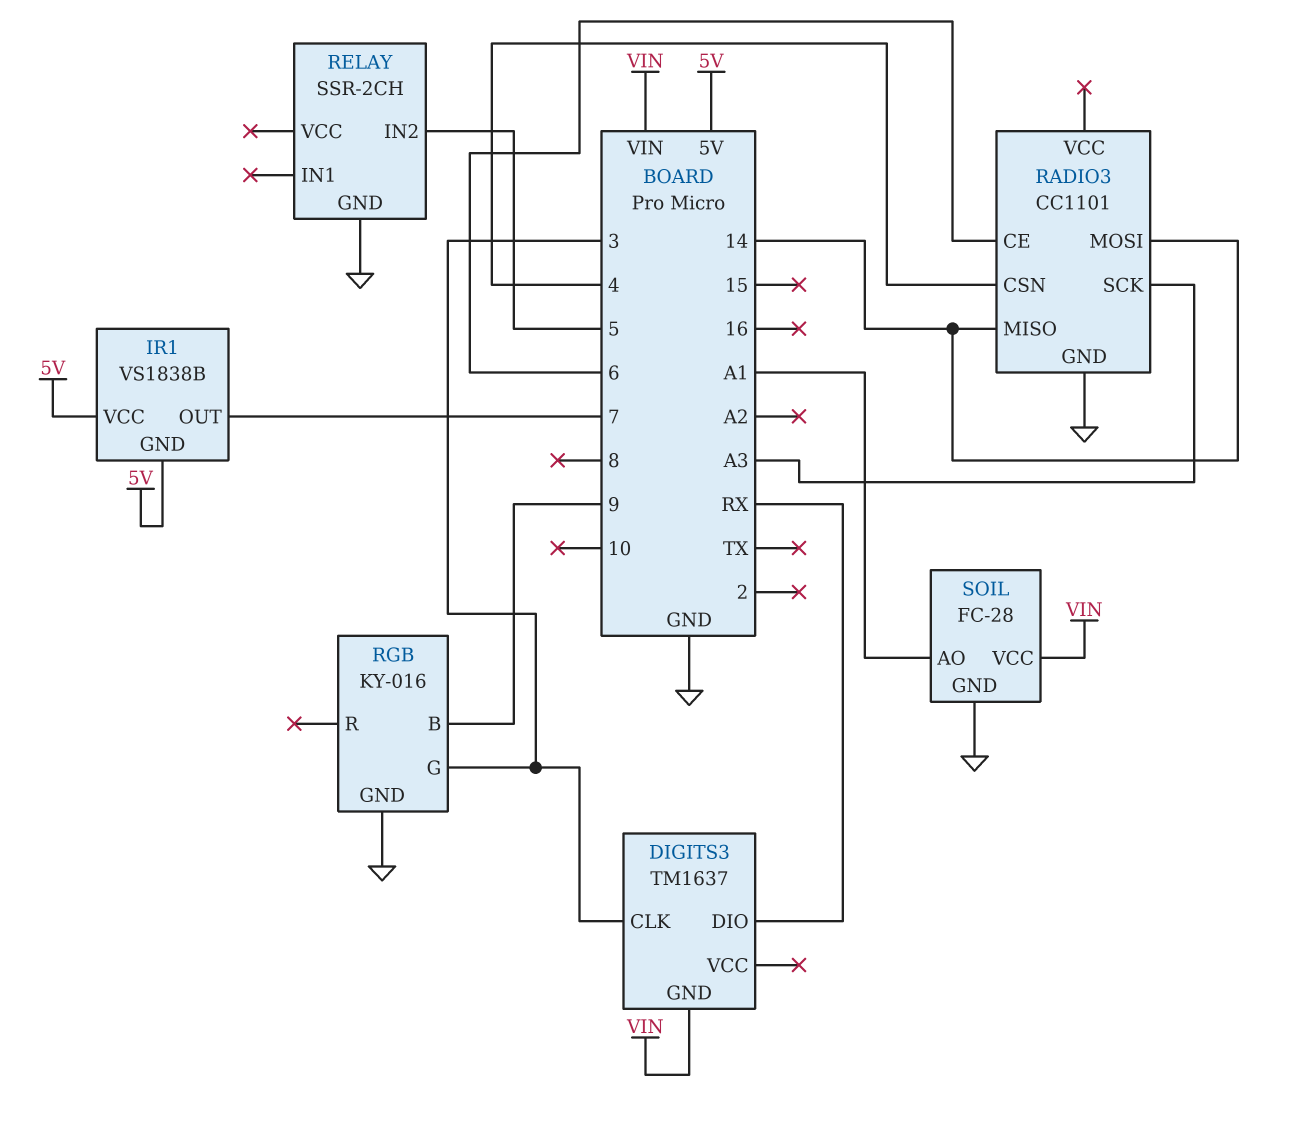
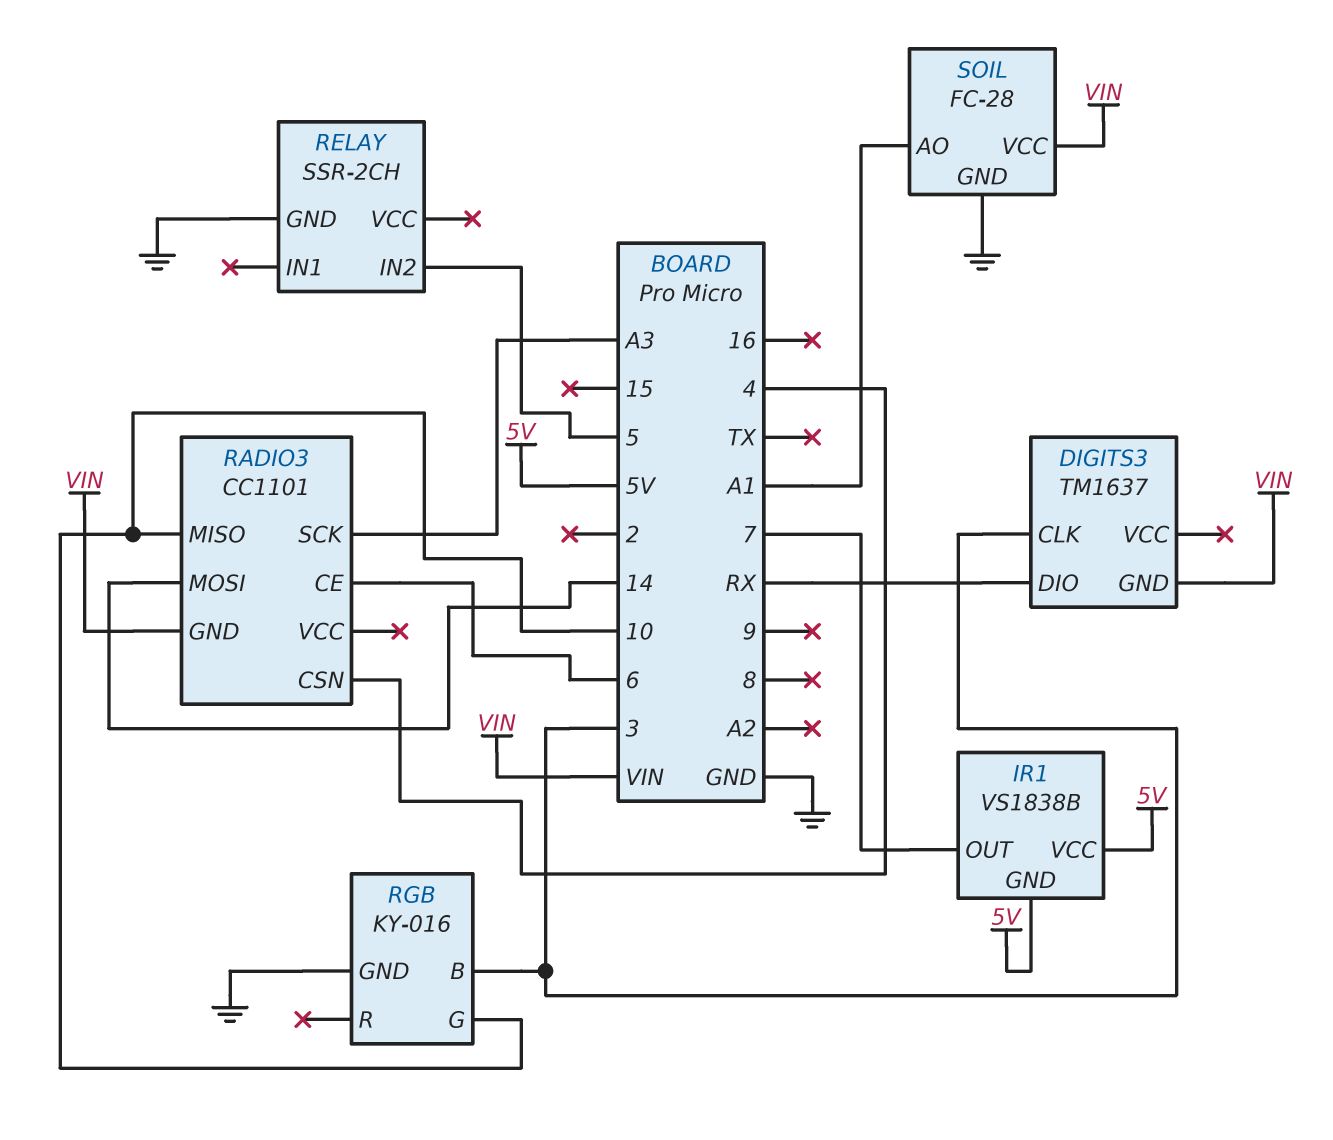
RADIO3 pin GND: GND -> VIN
RADIO3 pin MISO: 14 -> 10
RGB pin B: 9 -> 3
RGB pin G: 3 -> 10

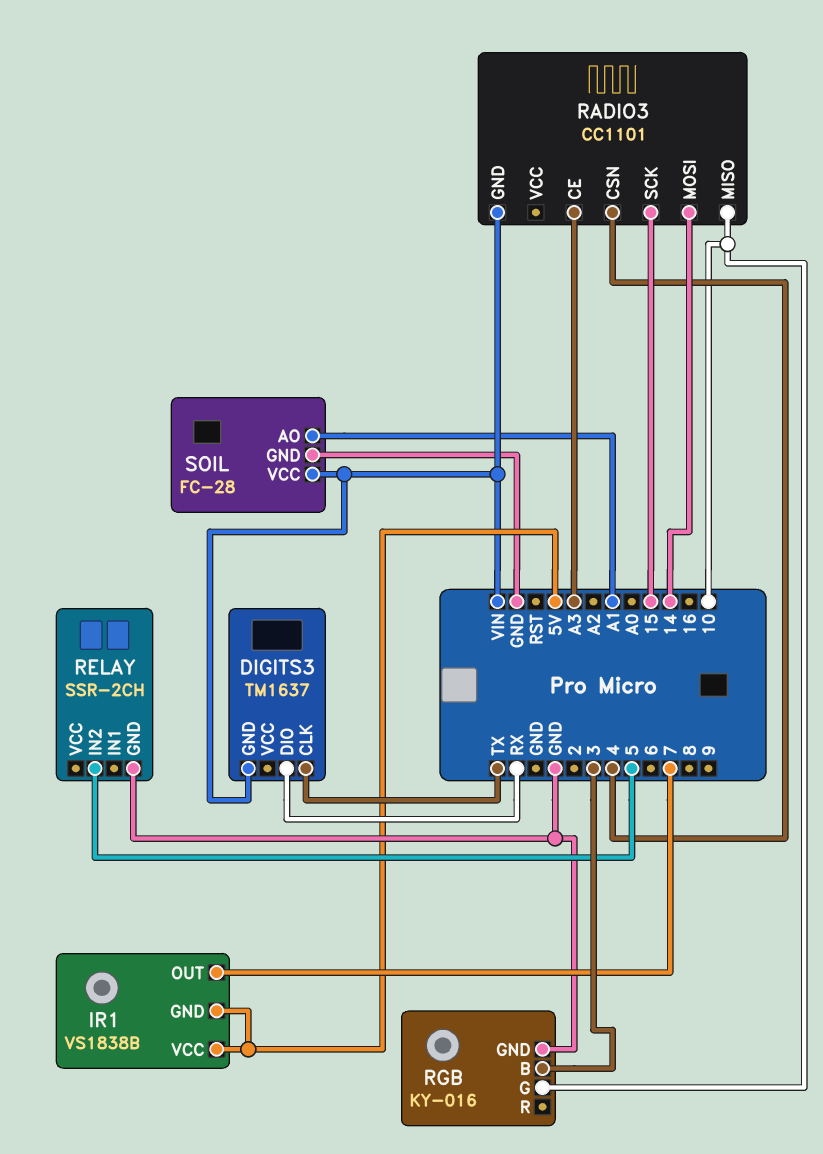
DIGITS3 pin CLK: 3 -> TX
RADIO3 pin CE: 6 -> A3
RADIO3 pin SCK: A3 -> 15

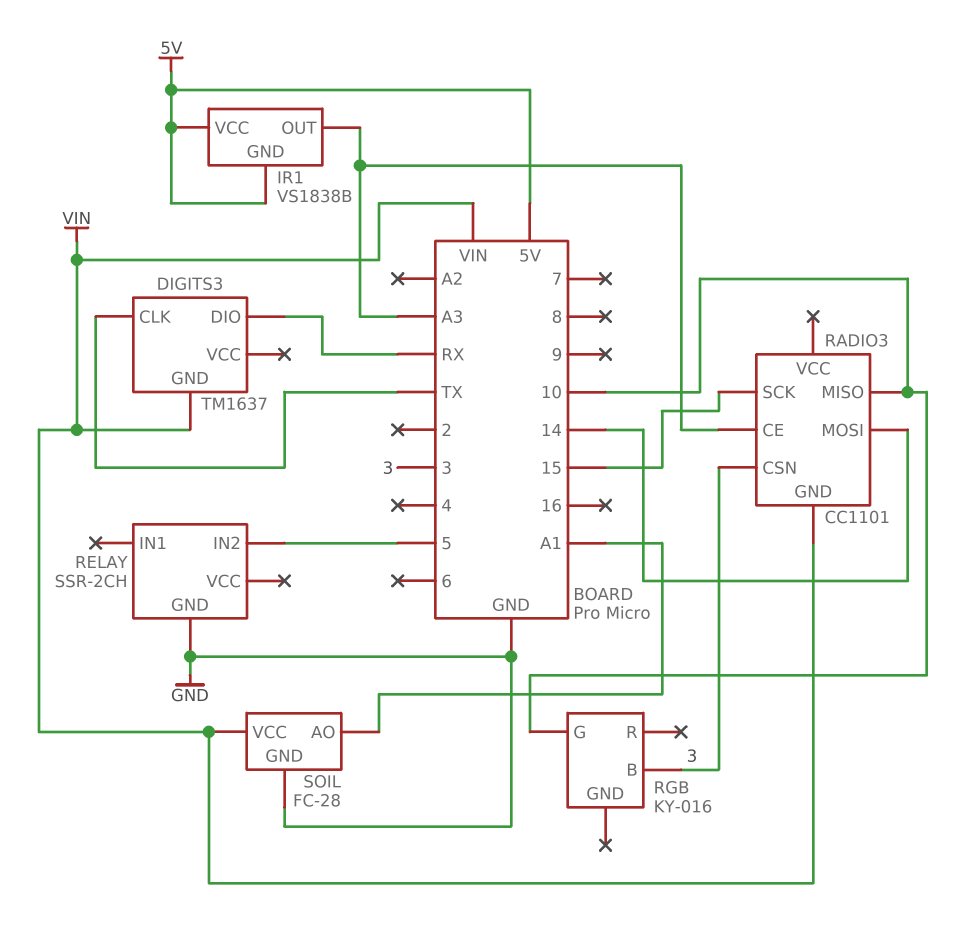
IR1 pin OUT: 7 -> A3
RADIO3 pin CSN: 4 -> 3
RGB pin GND: GND -> none

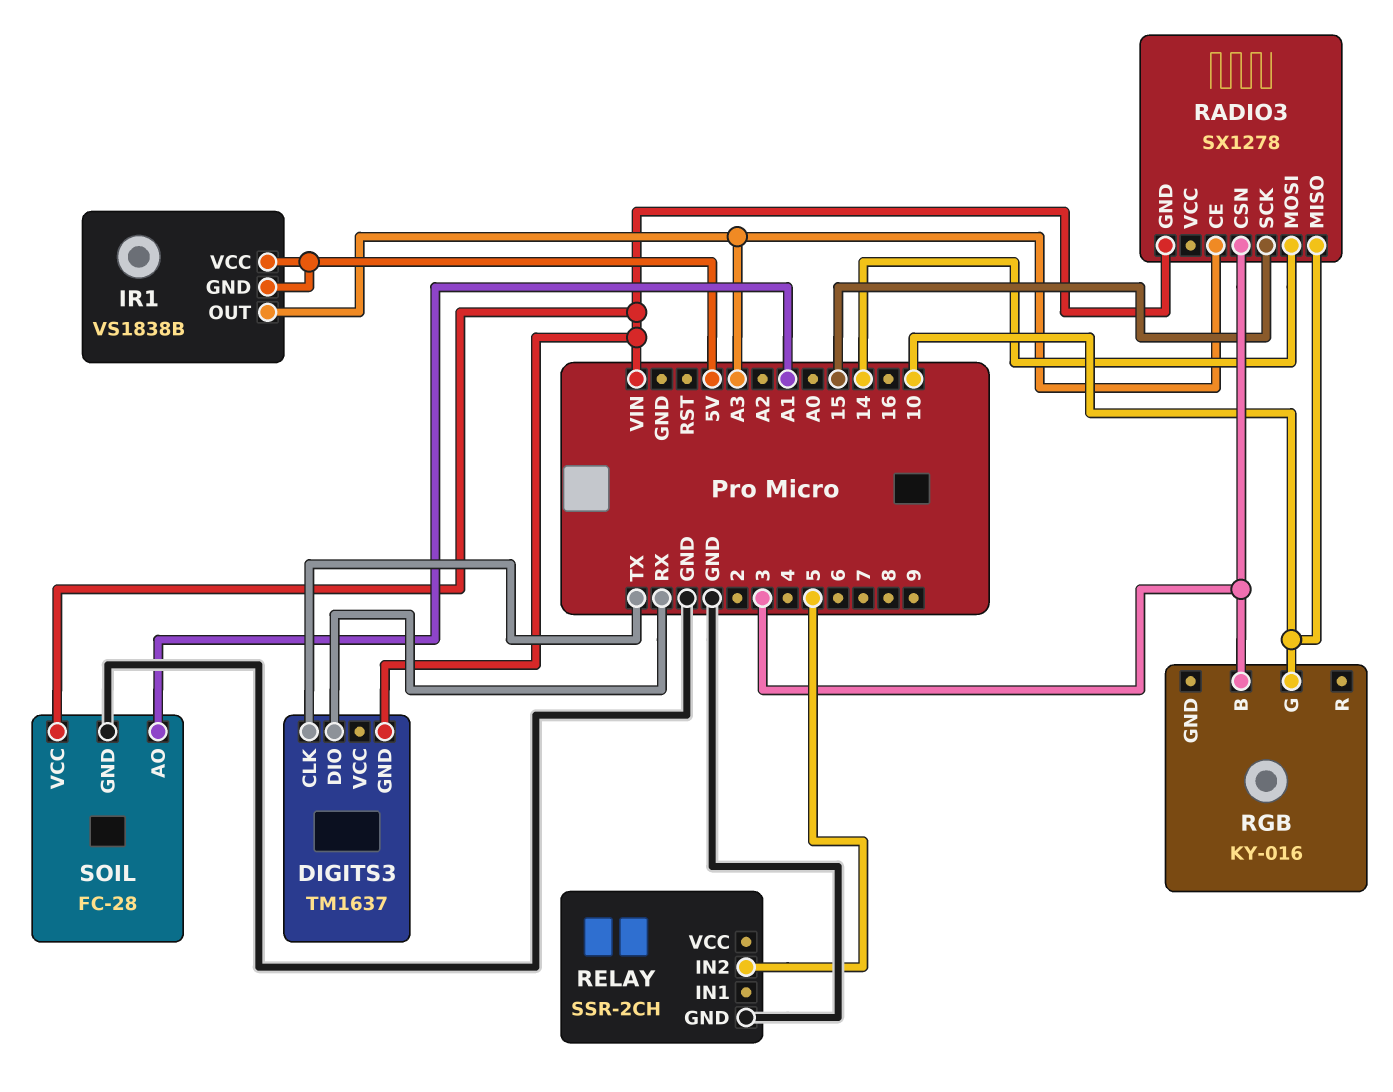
RADIO3: CC1101 -> SX1278

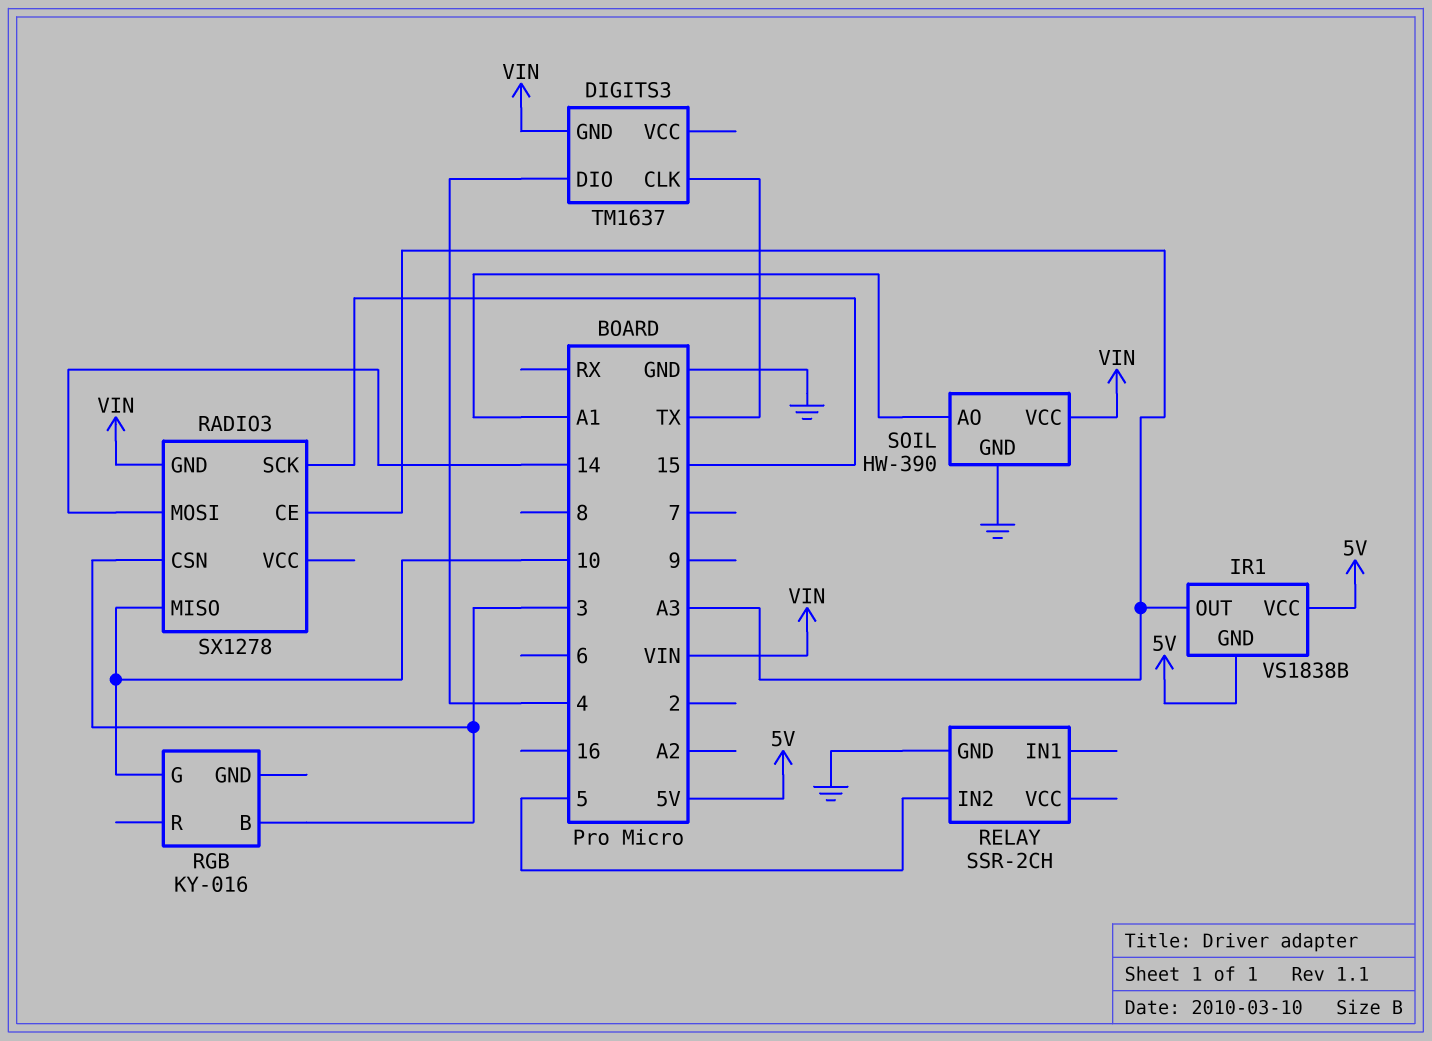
DIGITS3 pin DIO: RX -> 4
SOIL: FC-28 -> HW-390

